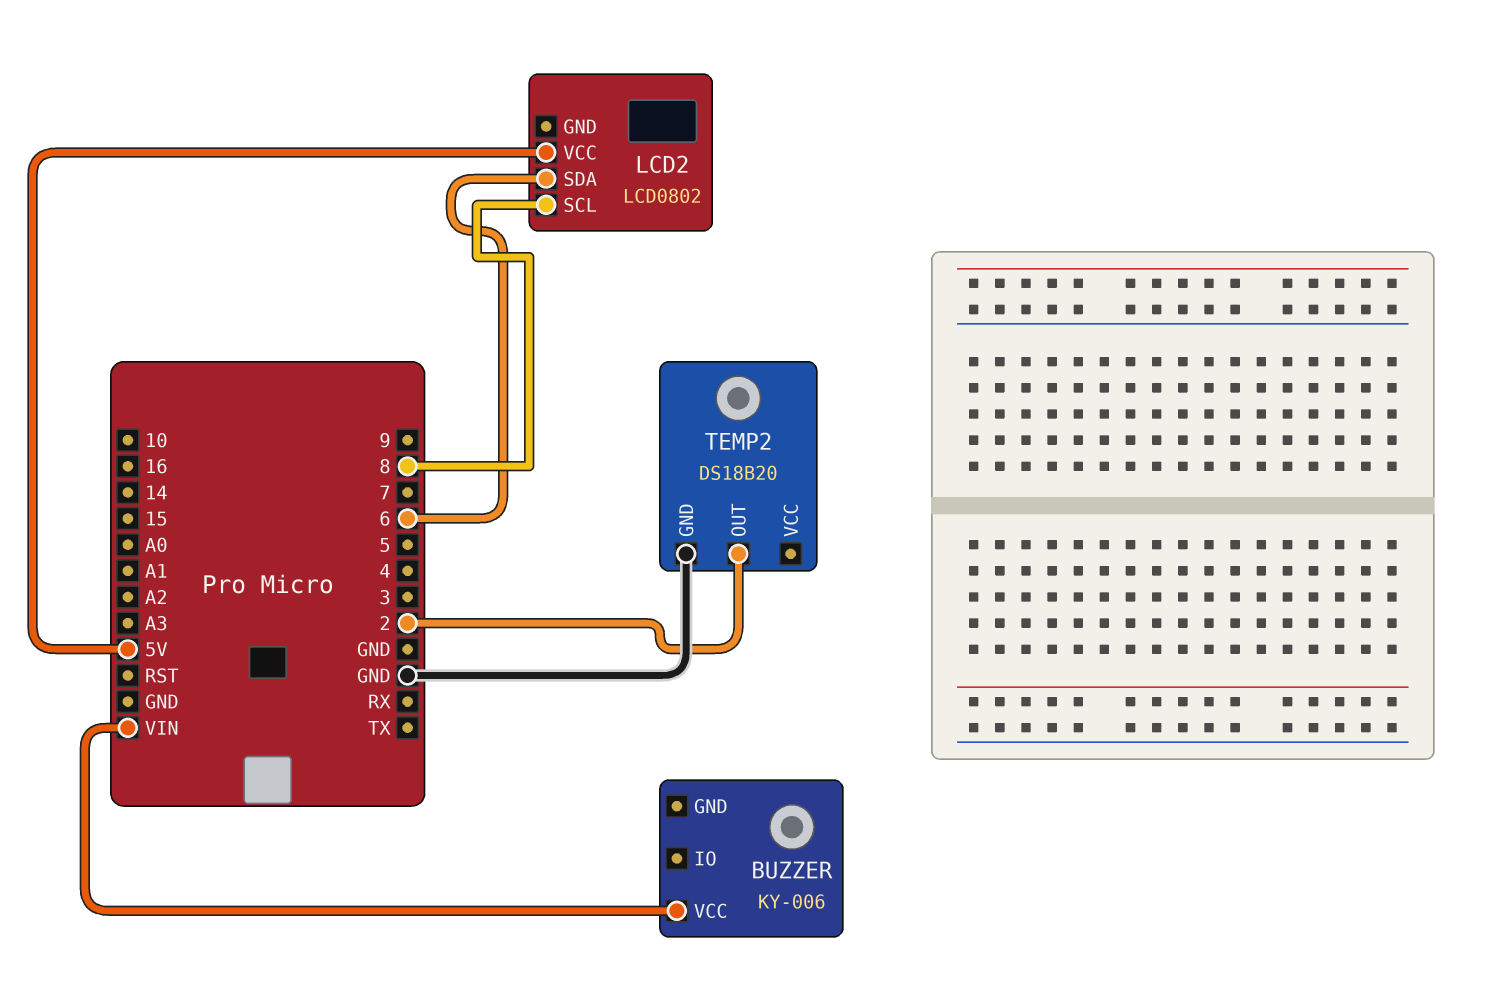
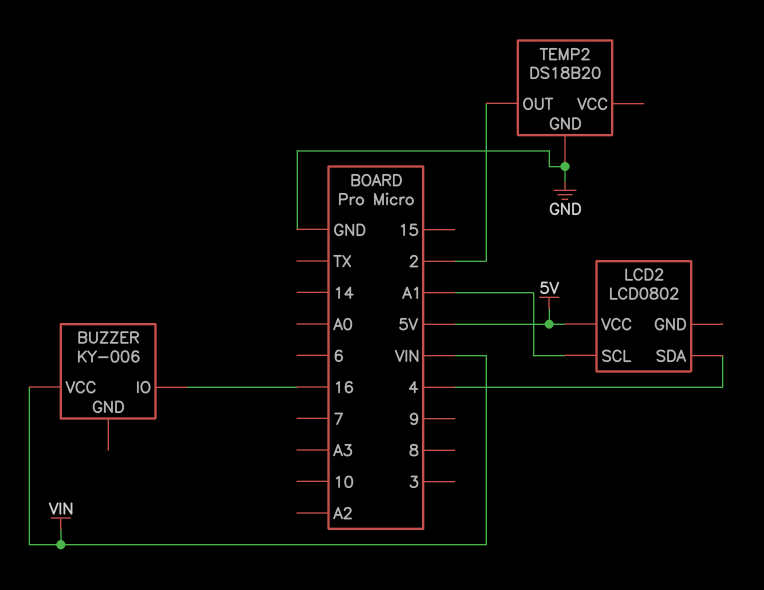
BUZZER pin IO: none -> 16
LCD2 pin SCL: 8 -> A1
LCD2 pin SDA: 6 -> 4

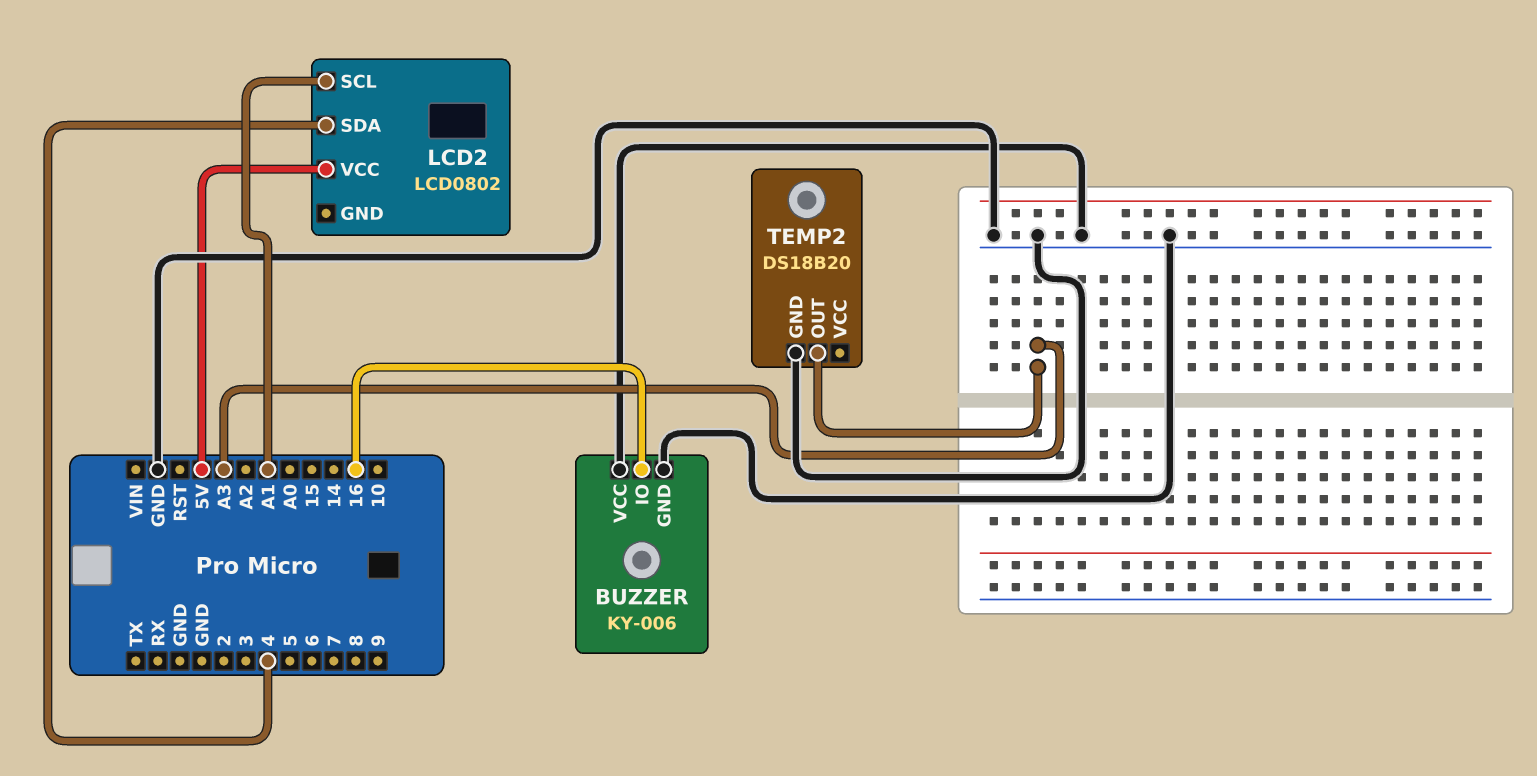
BUZZER pin GND: none -> GND
BUZZER pin VCC: VIN -> GND
TEMP2 pin OUT: 2 -> A3

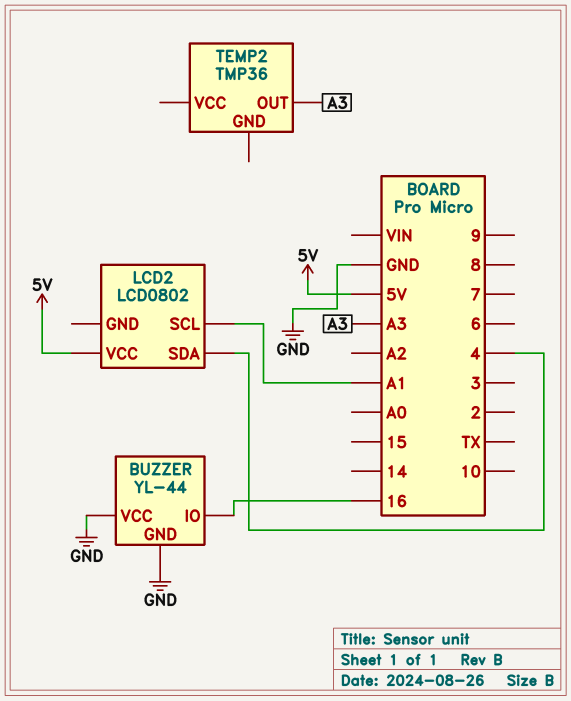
BUZZER: KY-006 -> YL-44
TEMP2: DS18B20 -> TMP36
TEMP2 pin GND: GND -> none

